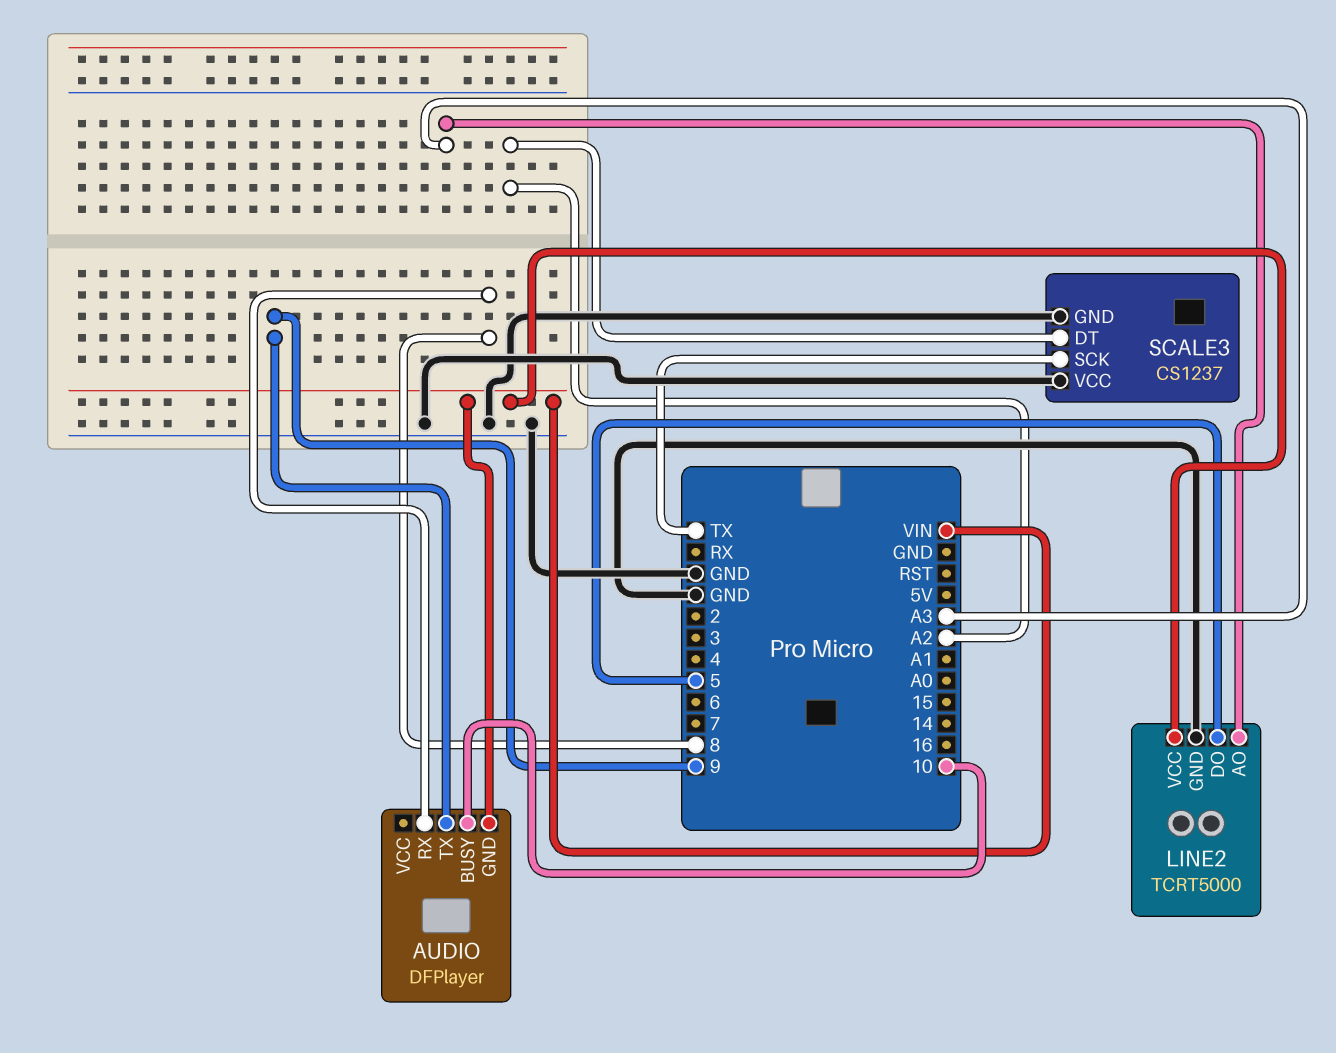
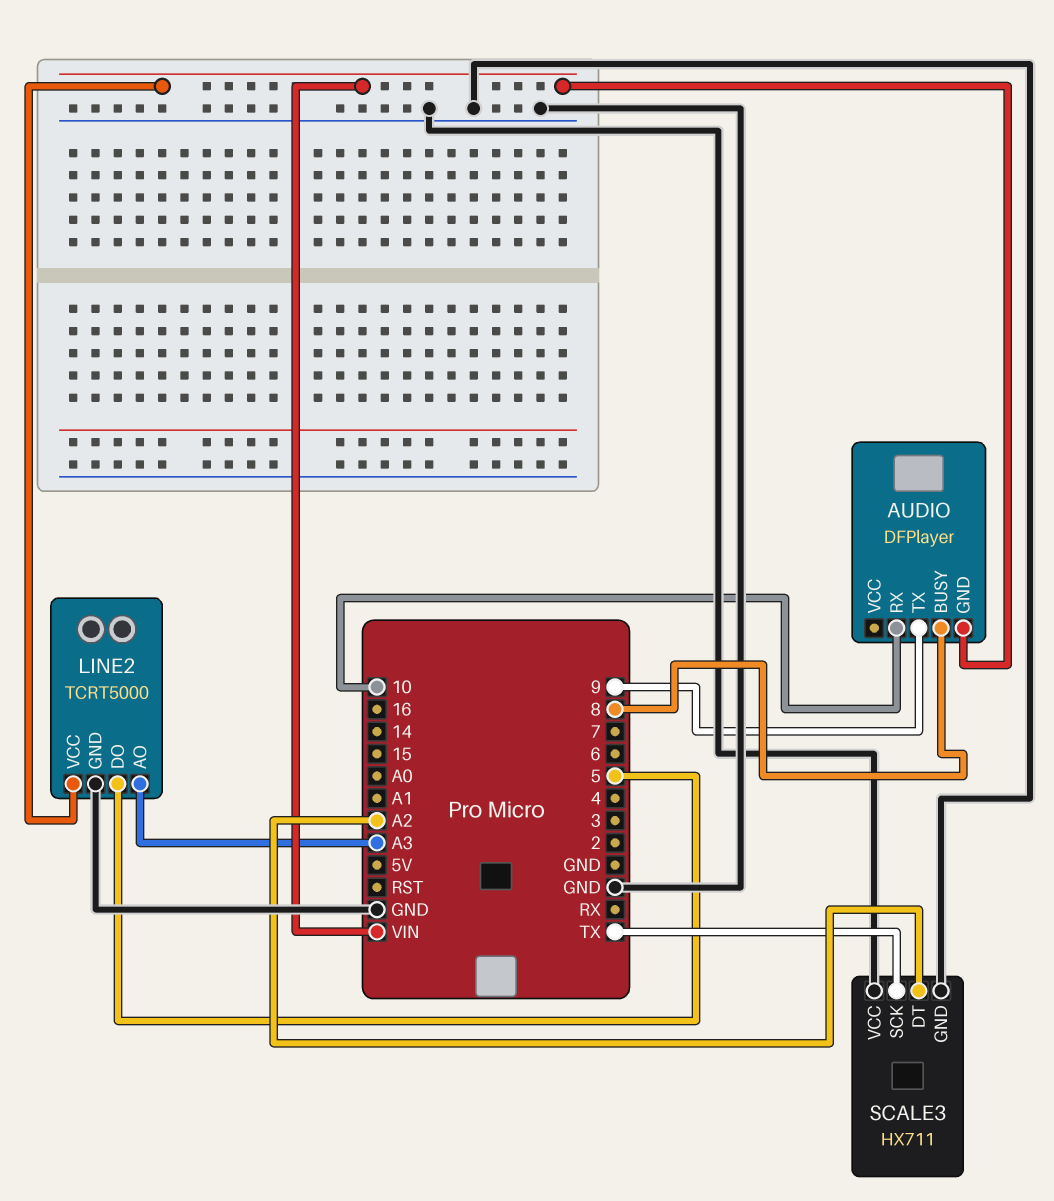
AUDIO pin BUSY: 10 -> 8
AUDIO pin RX: 8 -> 10
SCALE3: CS1237 -> HX711

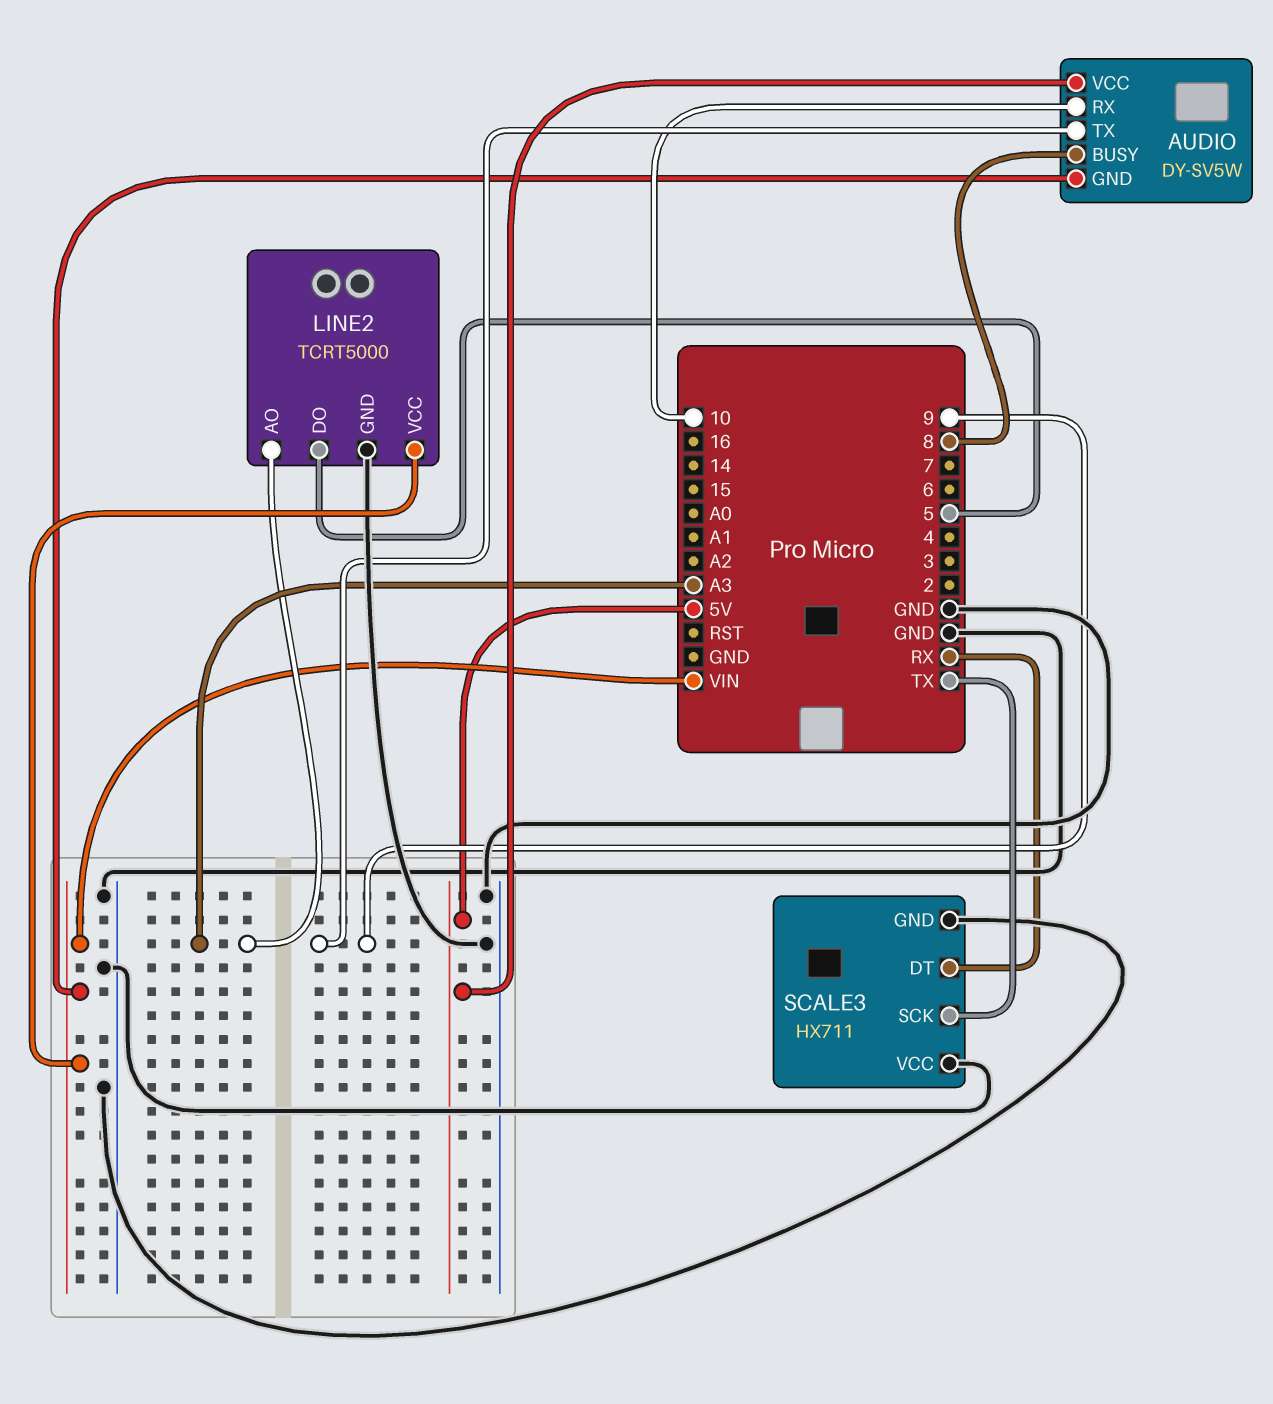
AUDIO: DFPlayer -> DY-SV5W
AUDIO pin VCC: none -> 5V
SCALE3 pin DT: A2 -> RX

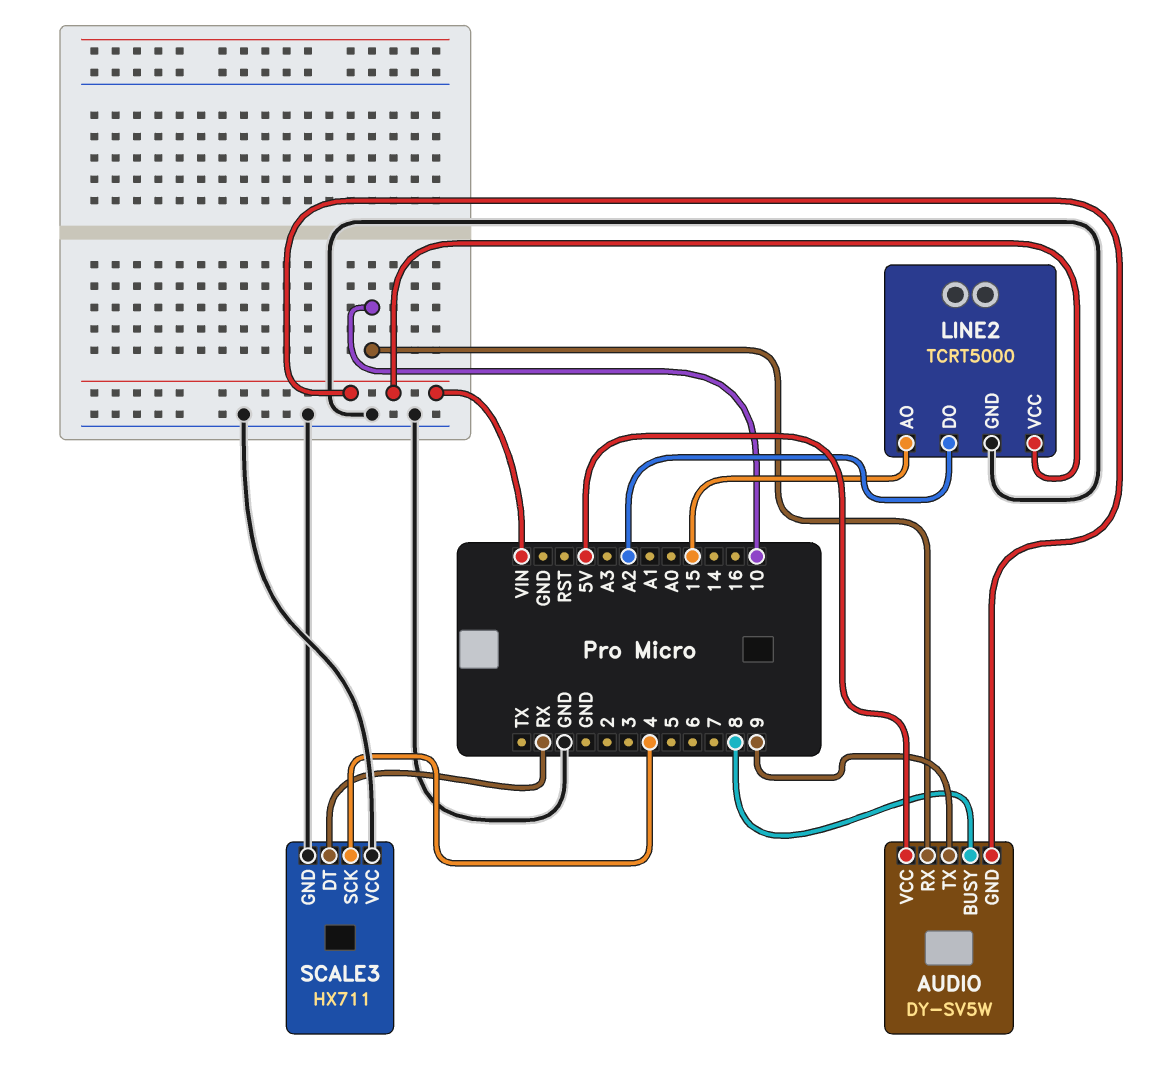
LINE2 pin AO: A3 -> 15
LINE2 pin DO: 5 -> A2
SCALE3 pin SCK: TX -> 4

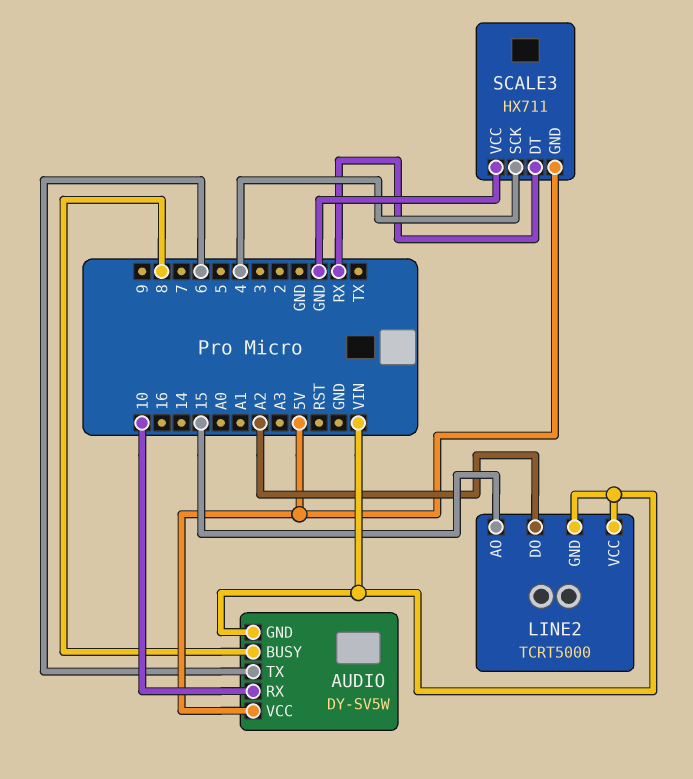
AUDIO pin TX: 9 -> 6
LINE2 pin GND: GND -> VIN
SCALE3 pin GND: GND -> 5V

